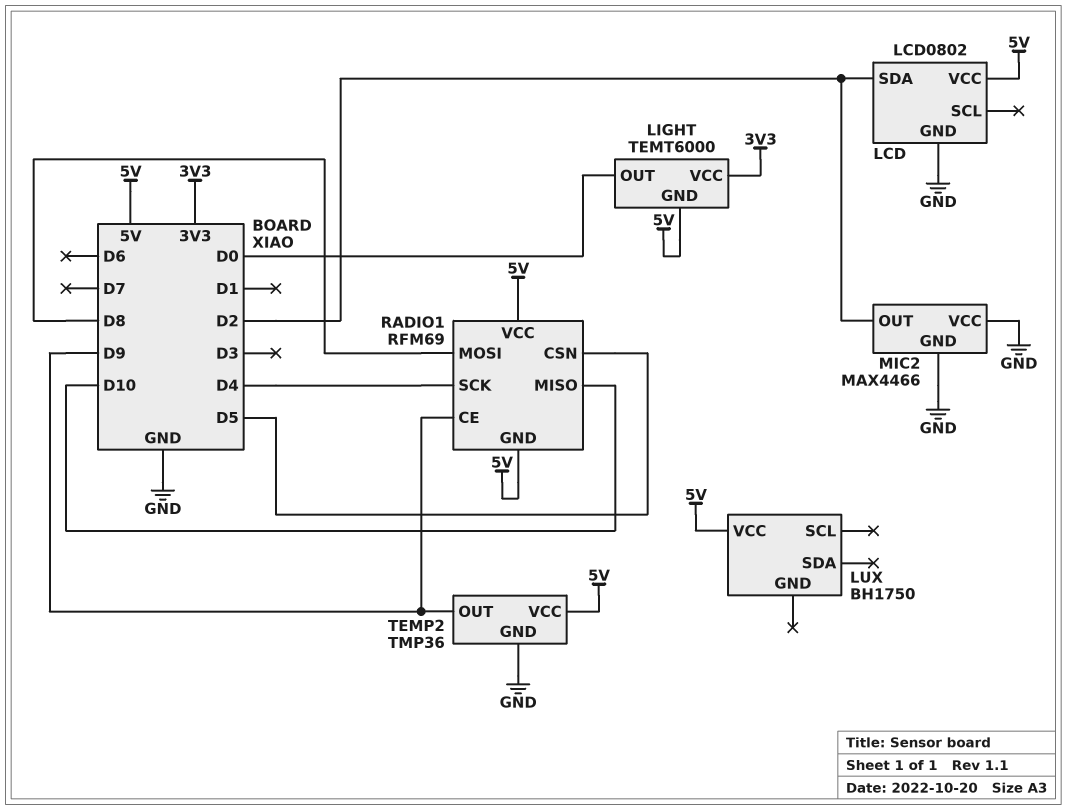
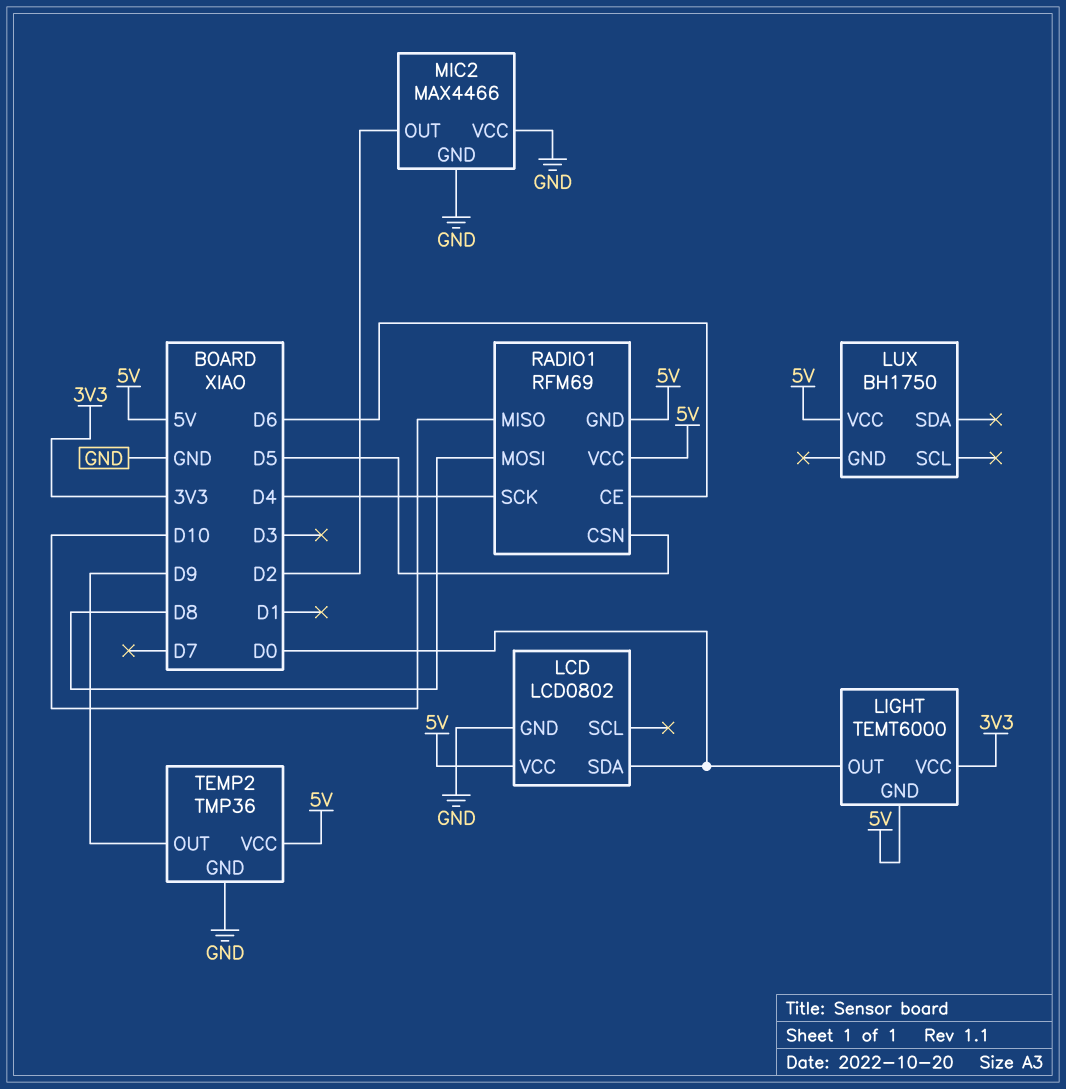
LCD pin SDA: D2 -> D0
RADIO1 pin CE: D9 -> D6

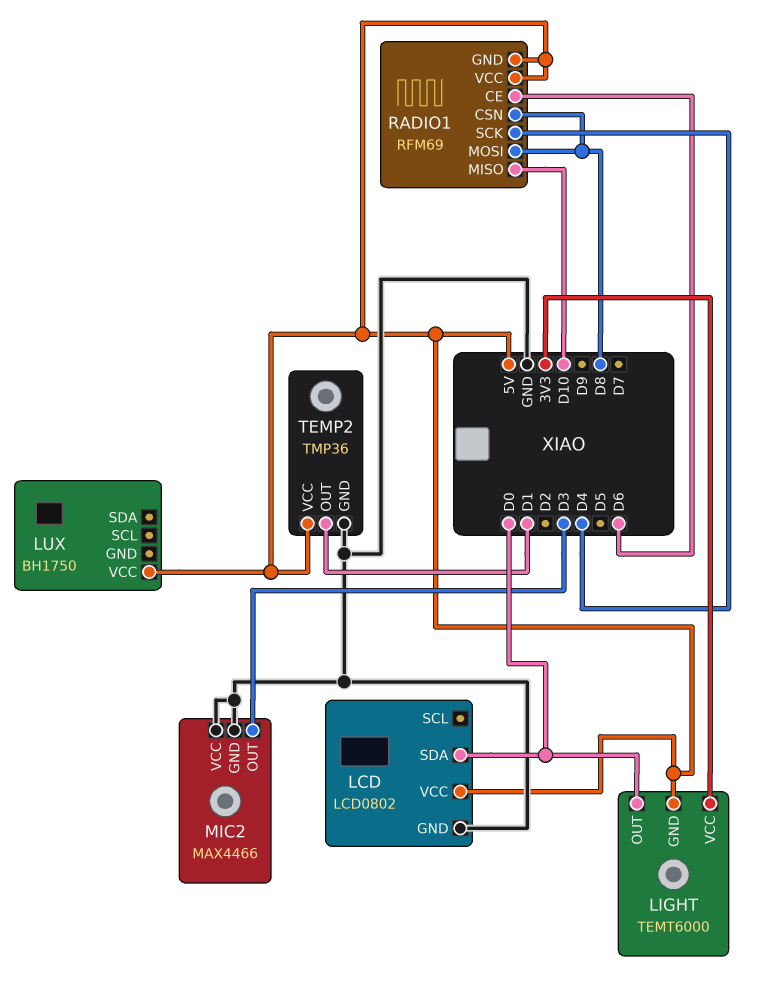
MIC2 pin OUT: D2 -> D3
RADIO1 pin CSN: D5 -> D8
TEMP2 pin OUT: D9 -> D1

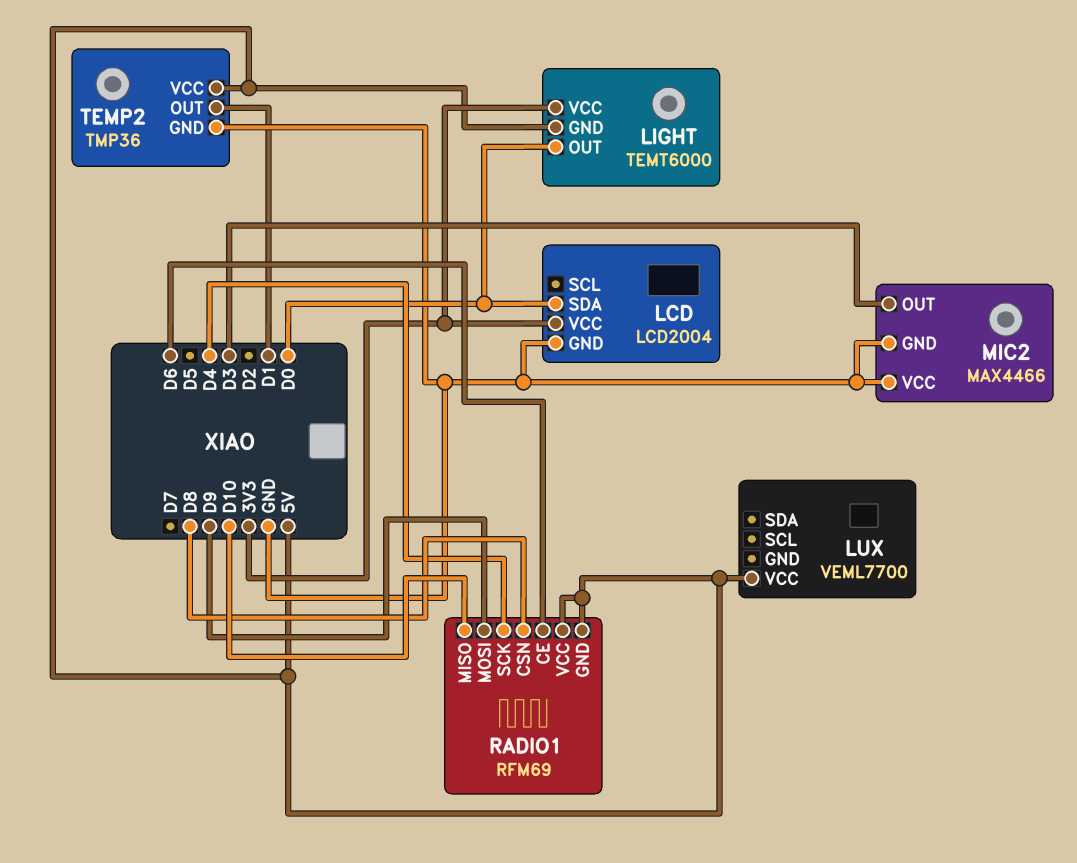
LCD: LCD0802 -> LCD2004
LCD pin VCC: 5V -> 3V3
LUX: BH1750 -> VEML7700
RADIO1 pin MOSI: D8 -> D9

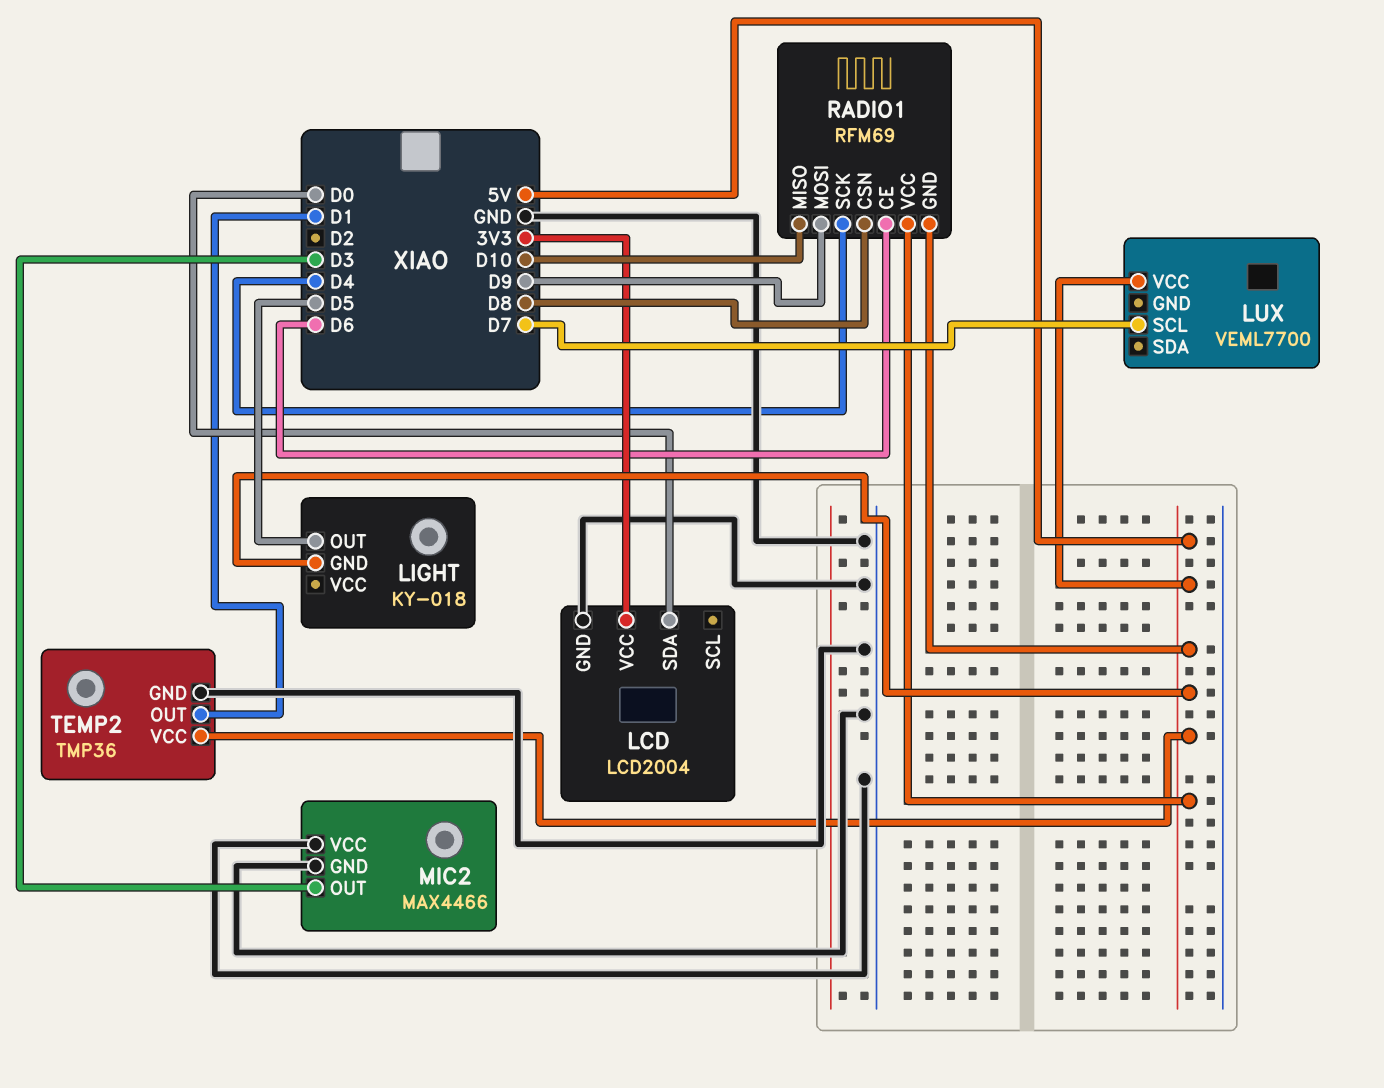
LIGHT: TEMT6000 -> KY-018
LIGHT pin OUT: D0 -> D5
LIGHT pin VCC: 3V3 -> none
LUX pin SCL: none -> D7

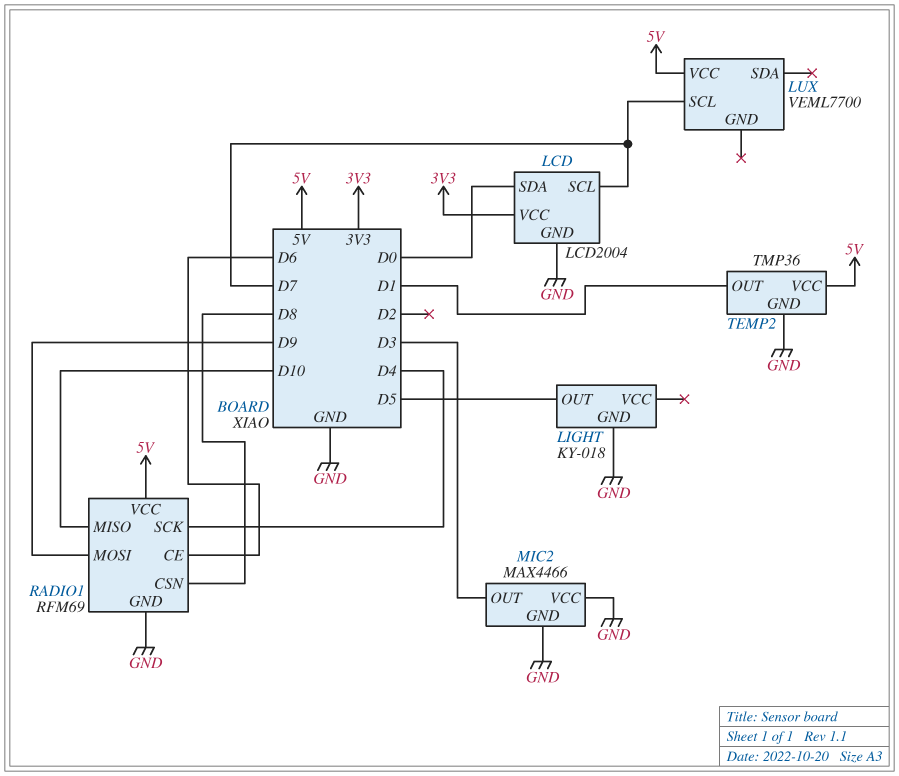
LCD pin SCL: none -> D7
LIGHT pin GND: 5V -> GND
RADIO1 pin GND: 5V -> GND

